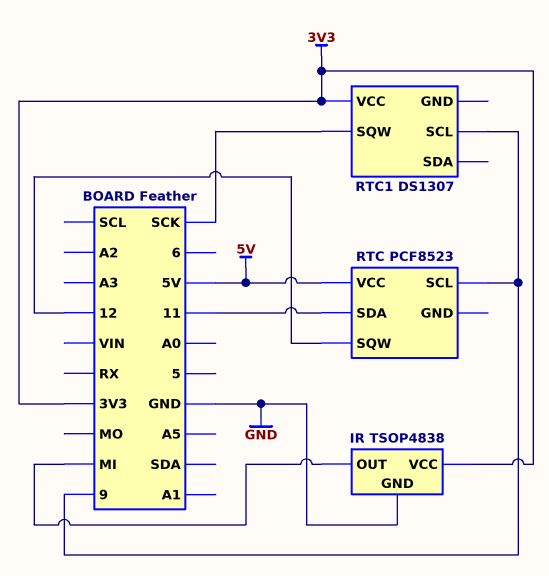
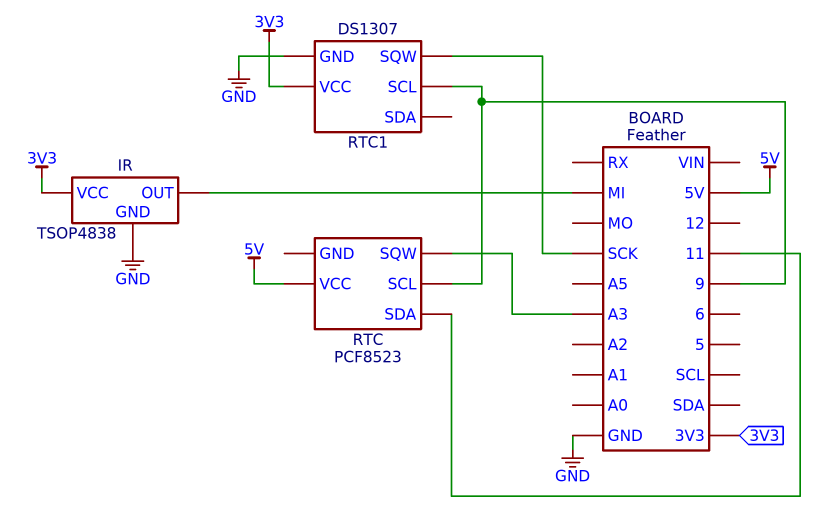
RTC pin SQW: 12 -> A3
RTC1 pin GND: none -> GND

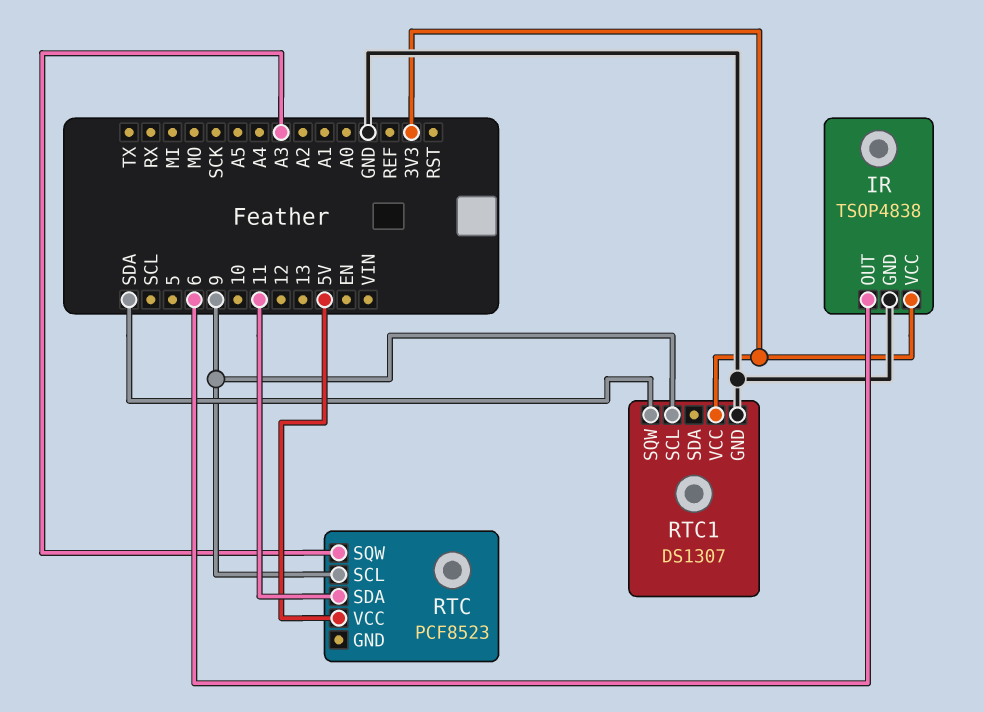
IR pin OUT: MI -> 6
RTC1 pin SQW: SCK -> SDA

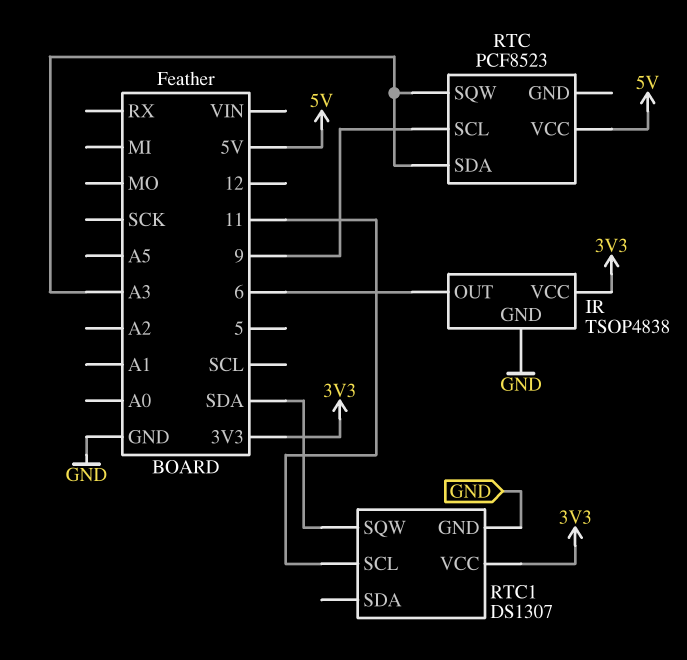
RTC pin SDA: 11 -> A3
RTC1 pin SCL: 9 -> 11

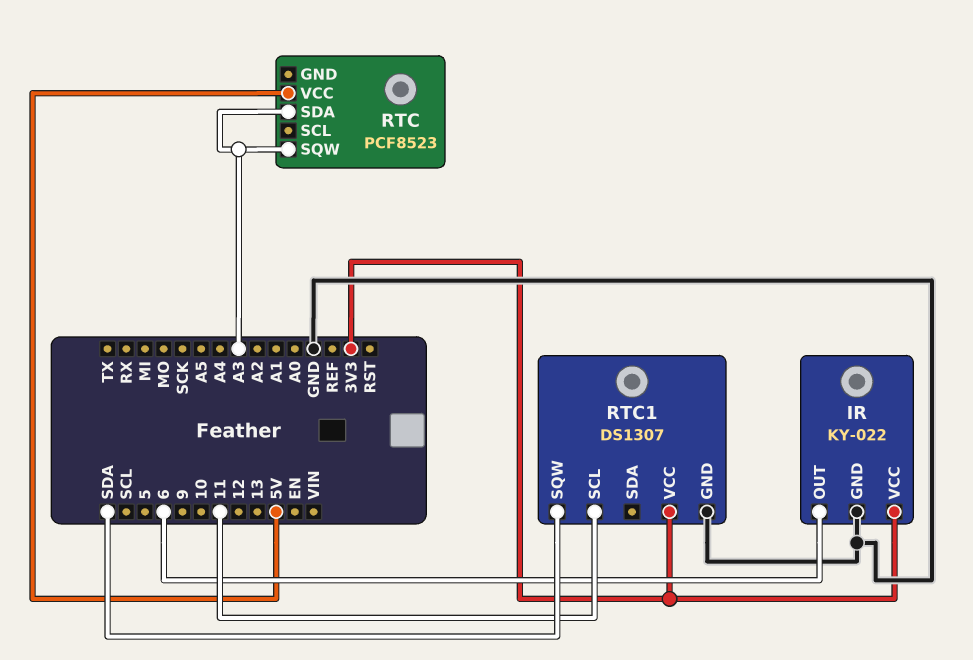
IR: TSOP4838 -> KY-022
RTC pin SCL: 9 -> none

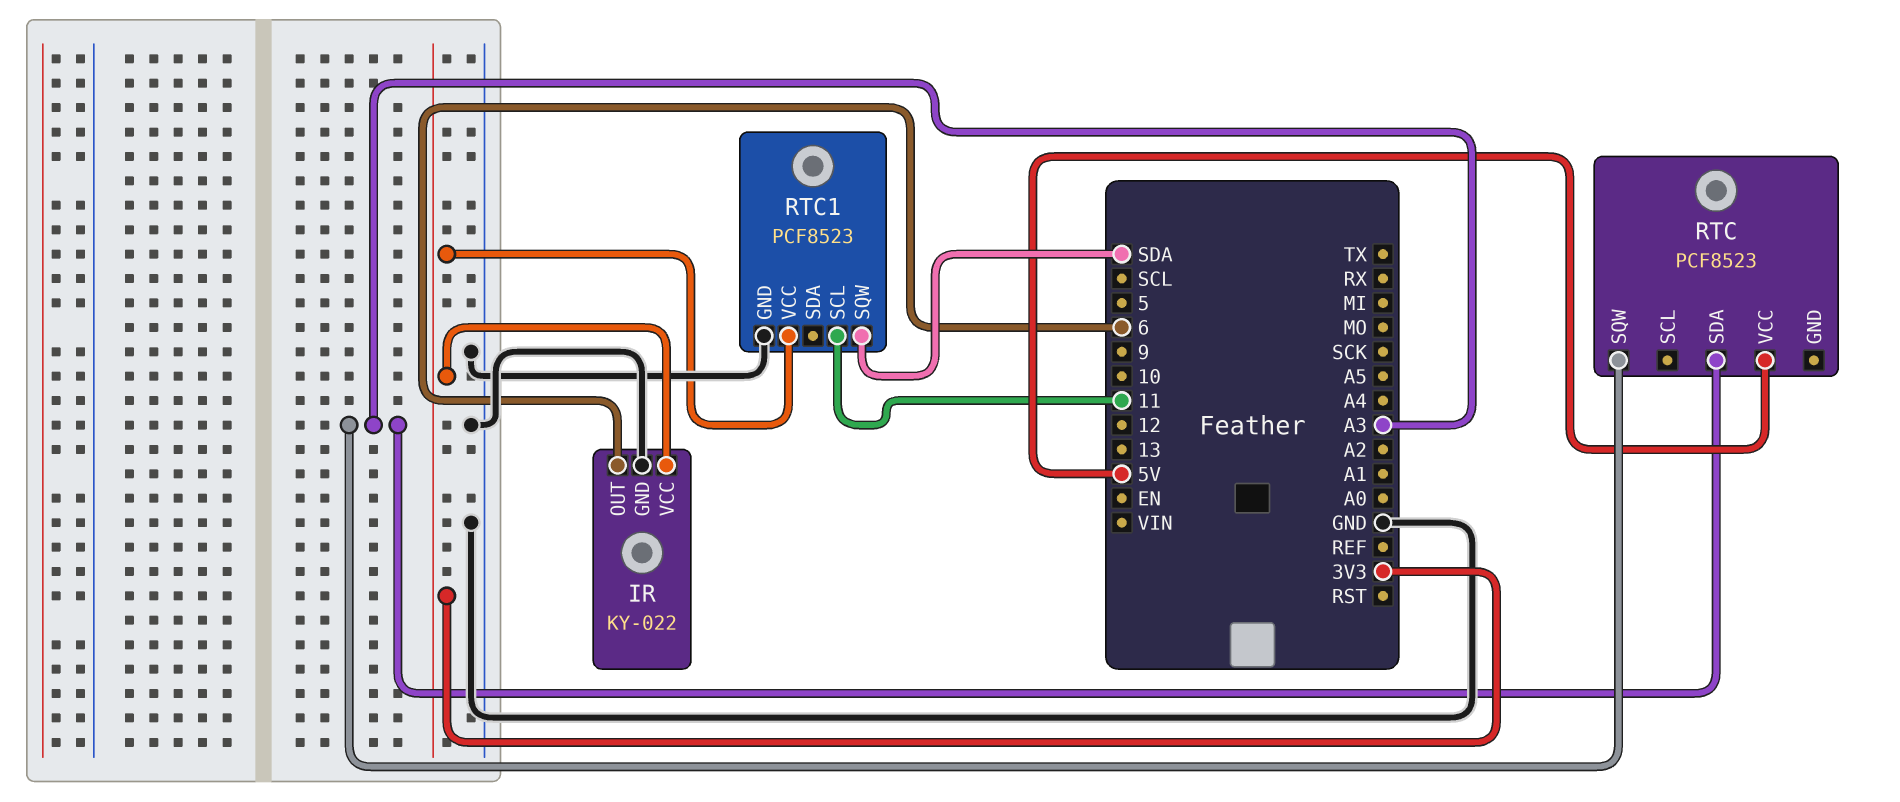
RTC1: DS1307 -> PCF8523

